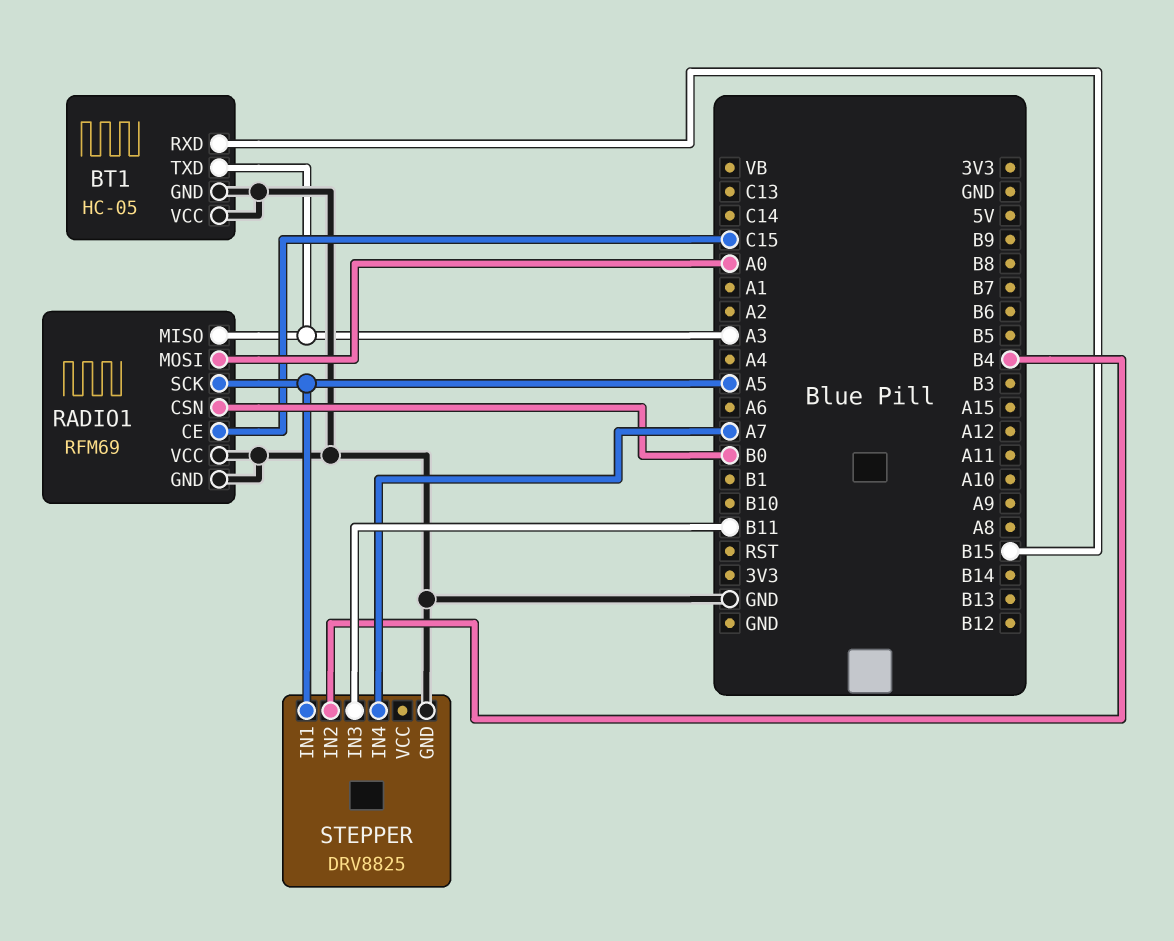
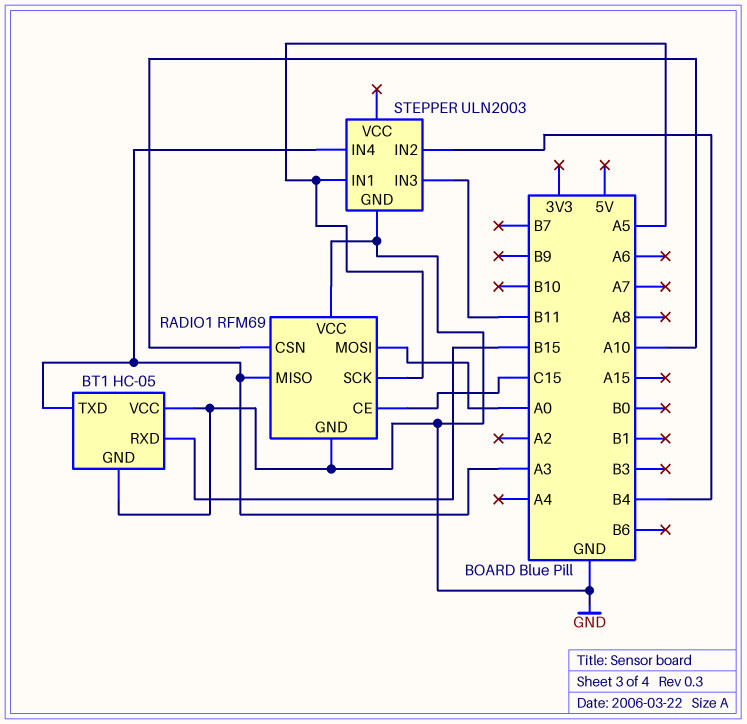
RADIO1 pin CSN: B0 -> A10
STEPPER: DRV8825 -> ULN2003
STEPPER pin IN4: A7 -> A3

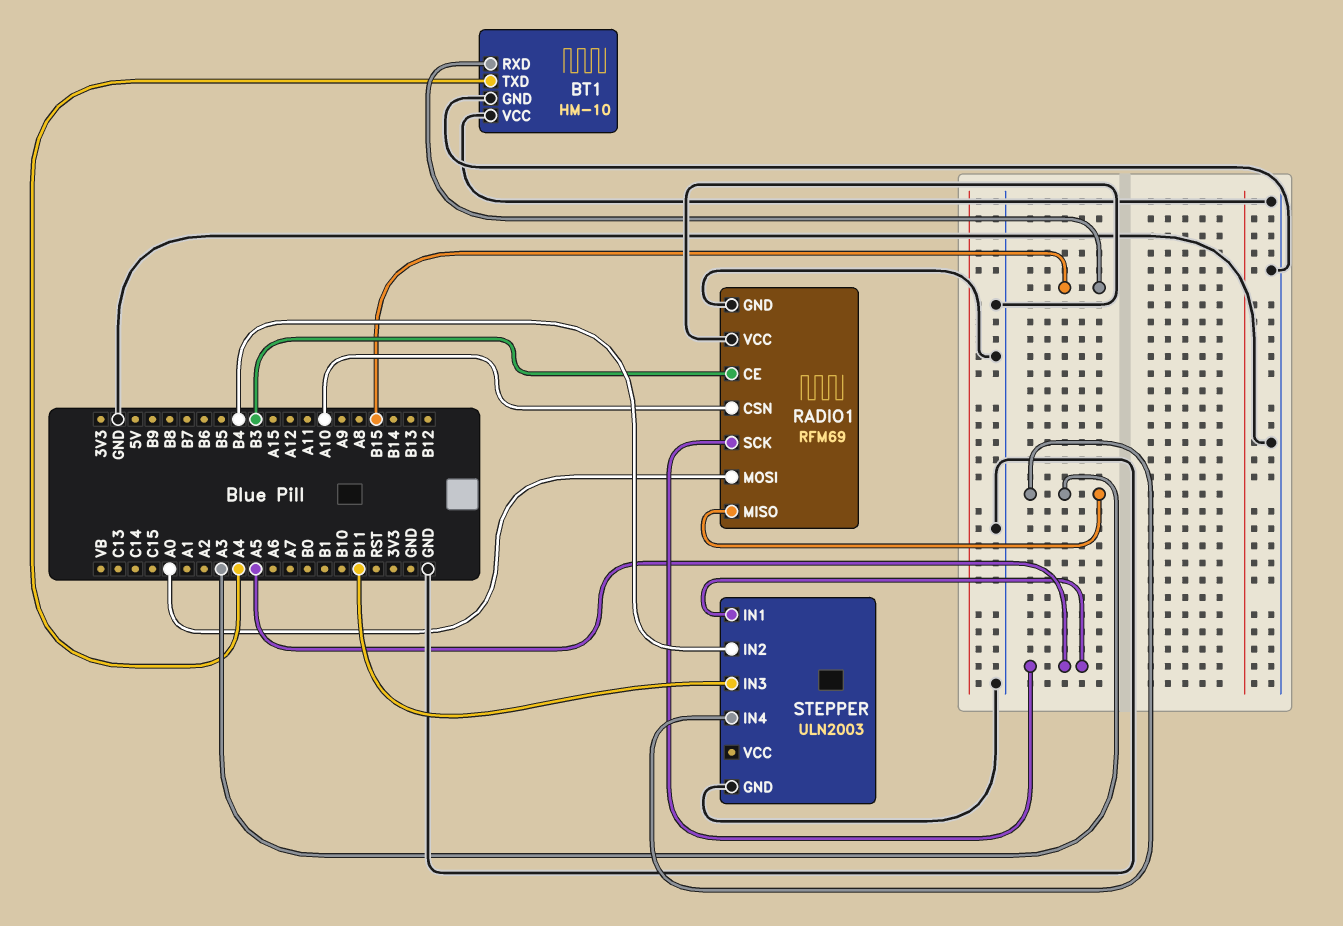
BT1: HC-05 -> HM-10
BT1 pin TXD: A3 -> A4
RADIO1 pin CE: C15 -> B3

